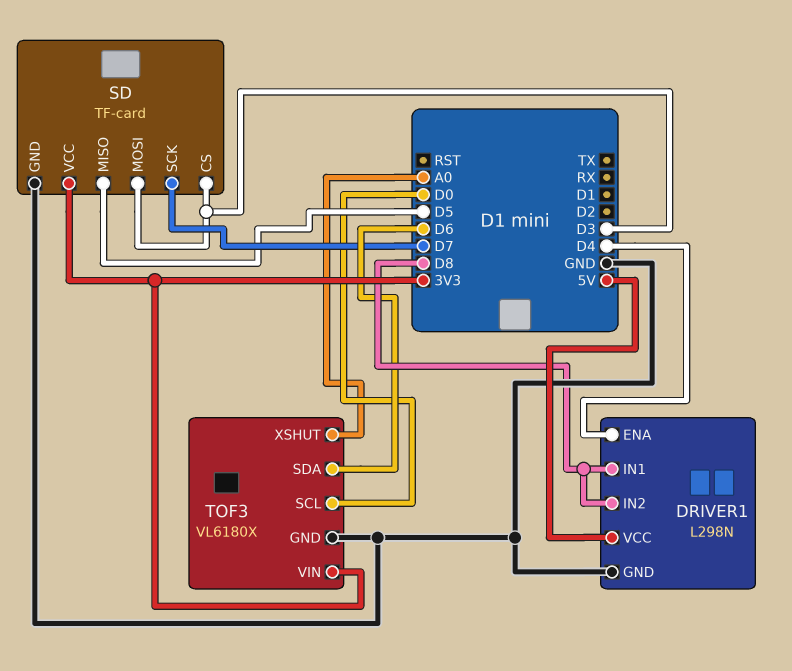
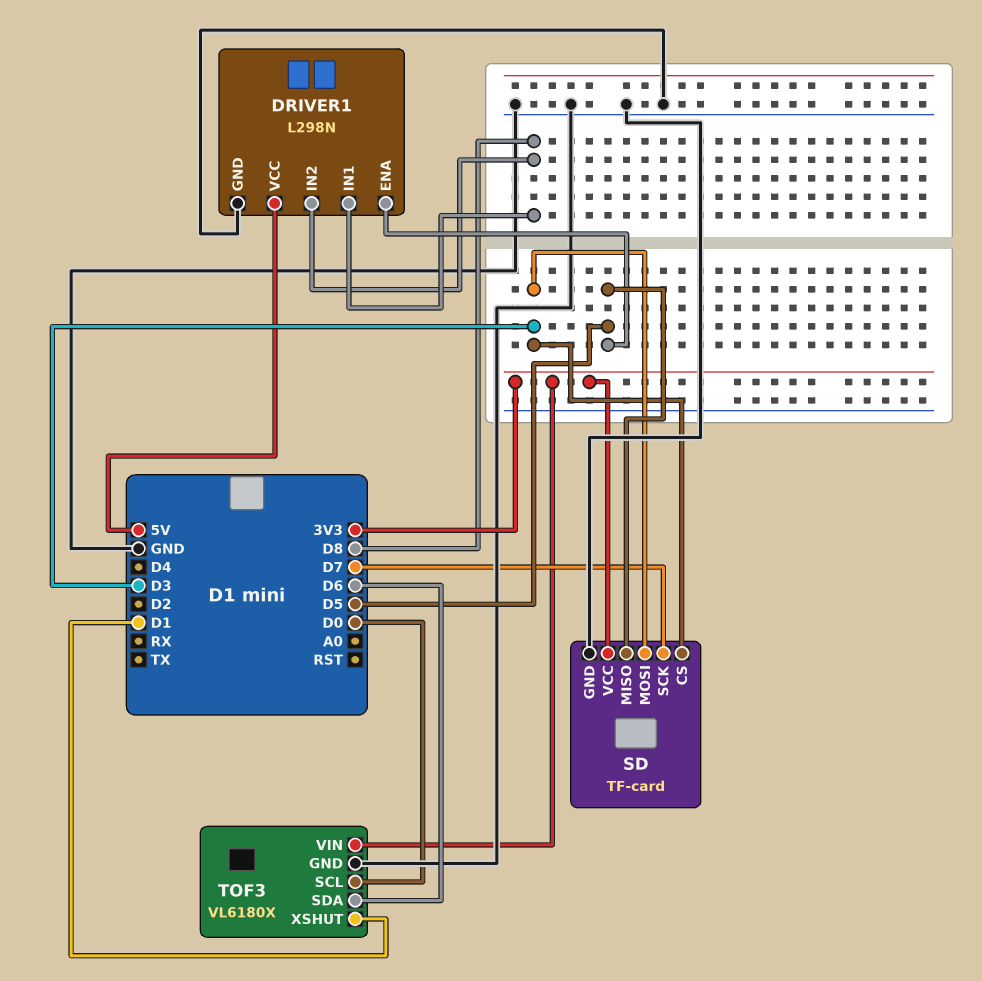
DRIVER1 pin ENA: D4 -> D5
TOF3 pin XSHUT: A0 -> D1

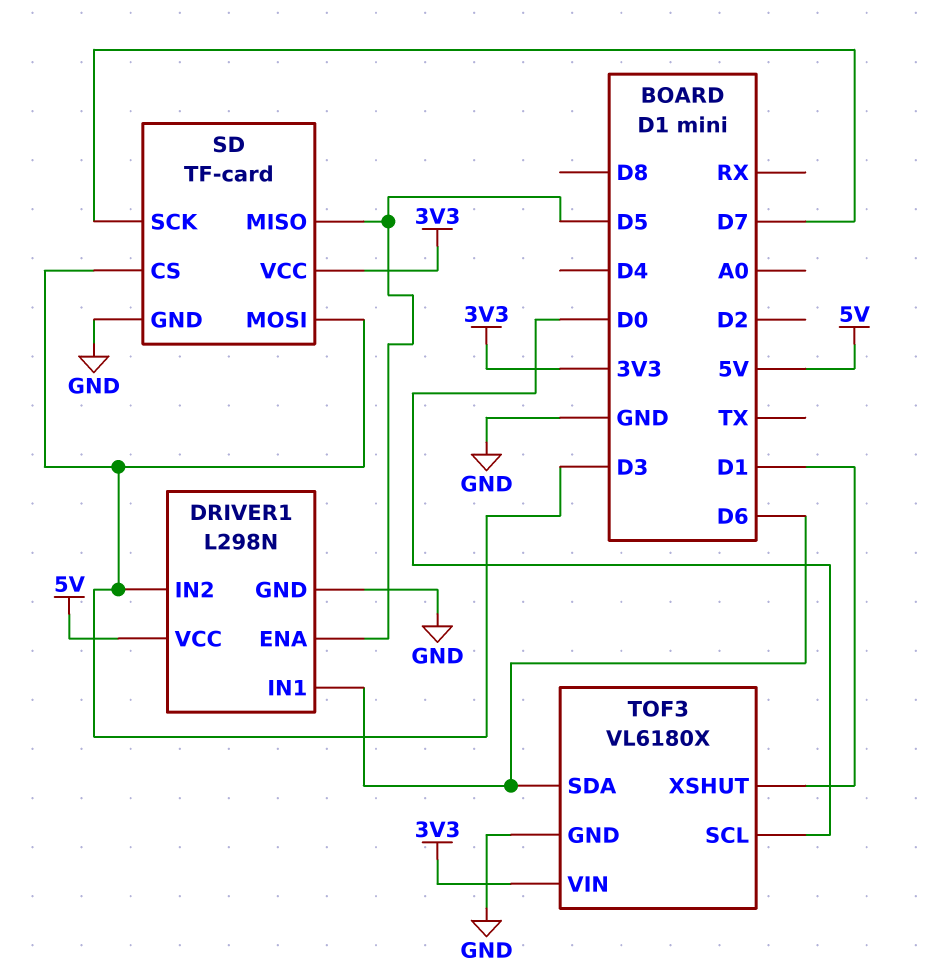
DRIVER1 pin IN1: D8 -> D6
DRIVER1 pin IN2: D8 -> D3

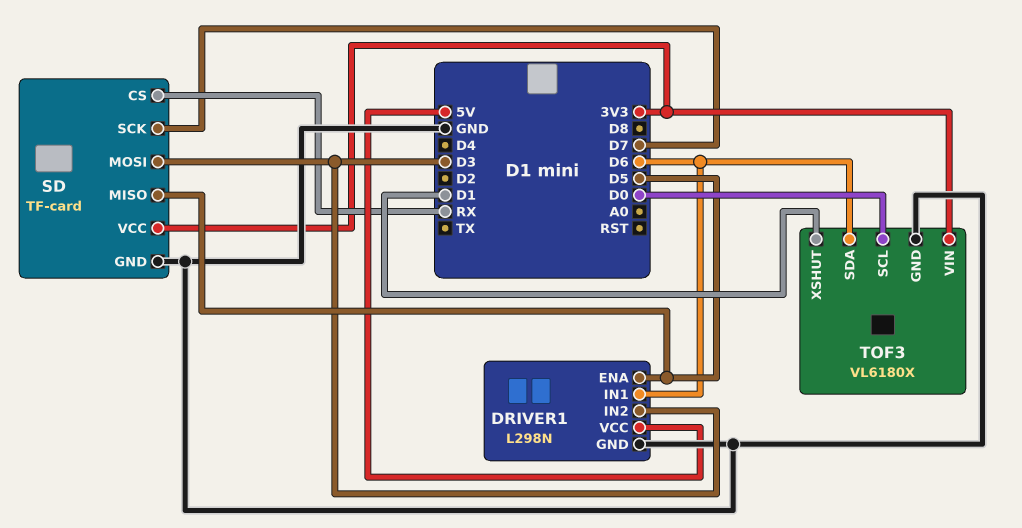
SD pin CS: D3 -> RX

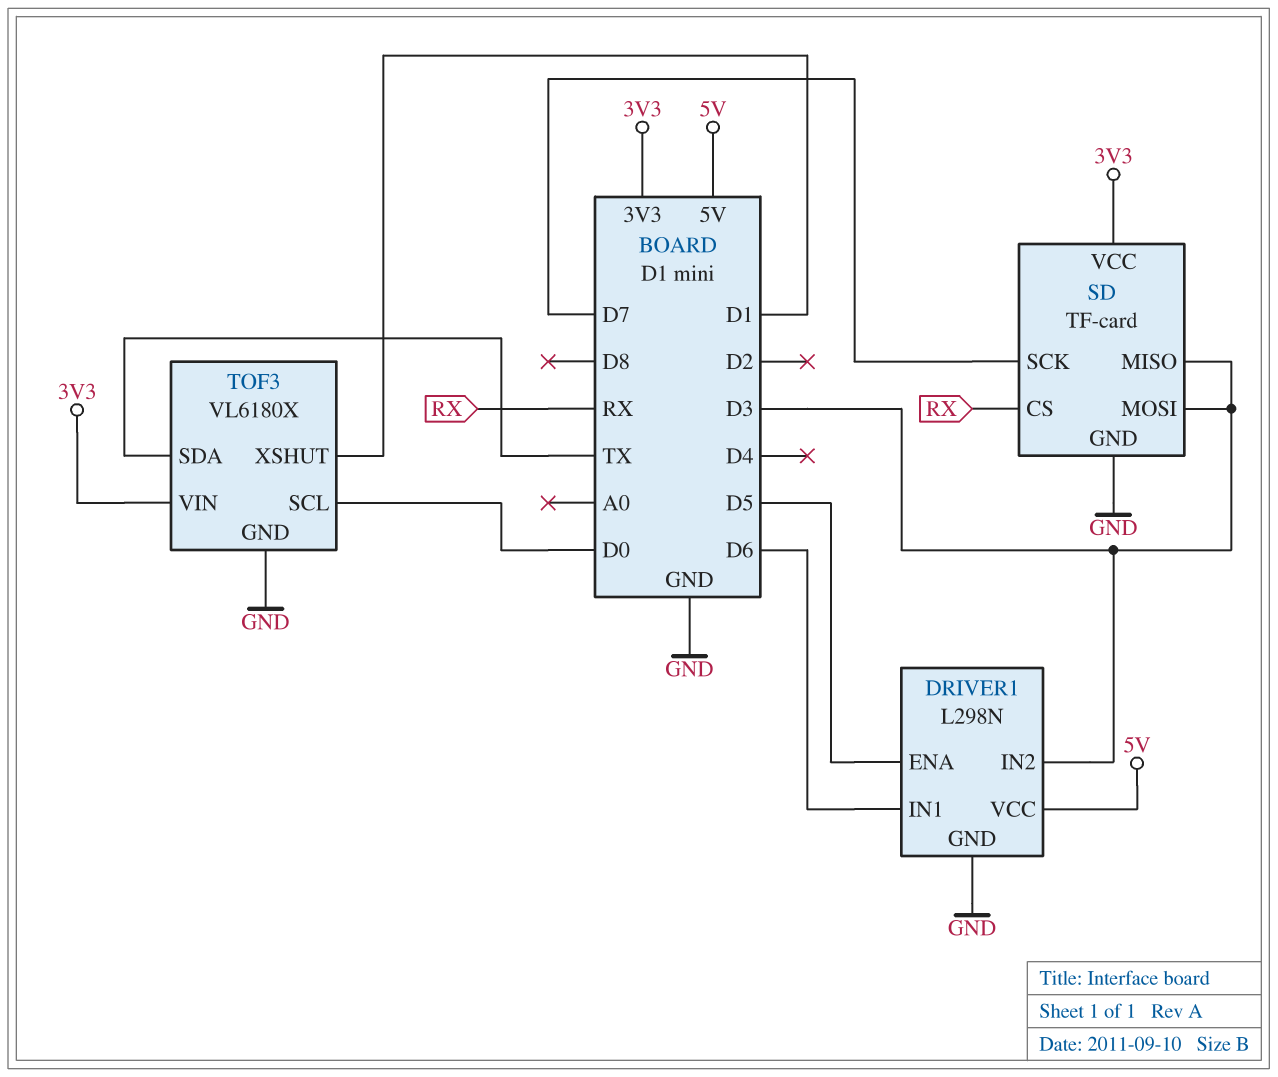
SD pin MISO: D5 -> D3
TOF3 pin SDA: D6 -> TX

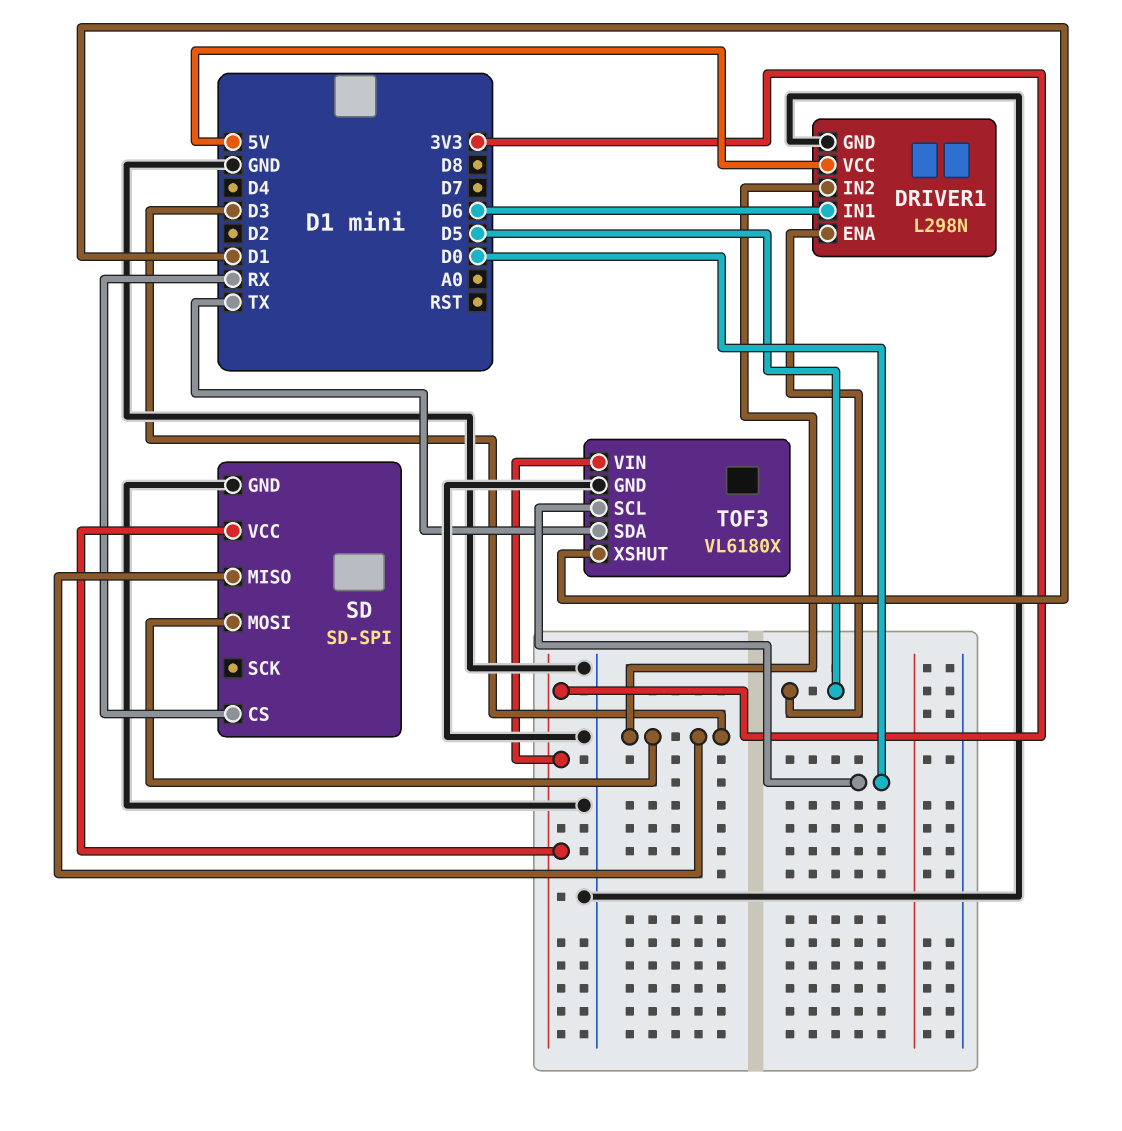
SD: TF-card -> SD-SPI
SD pin SCK: D7 -> none

